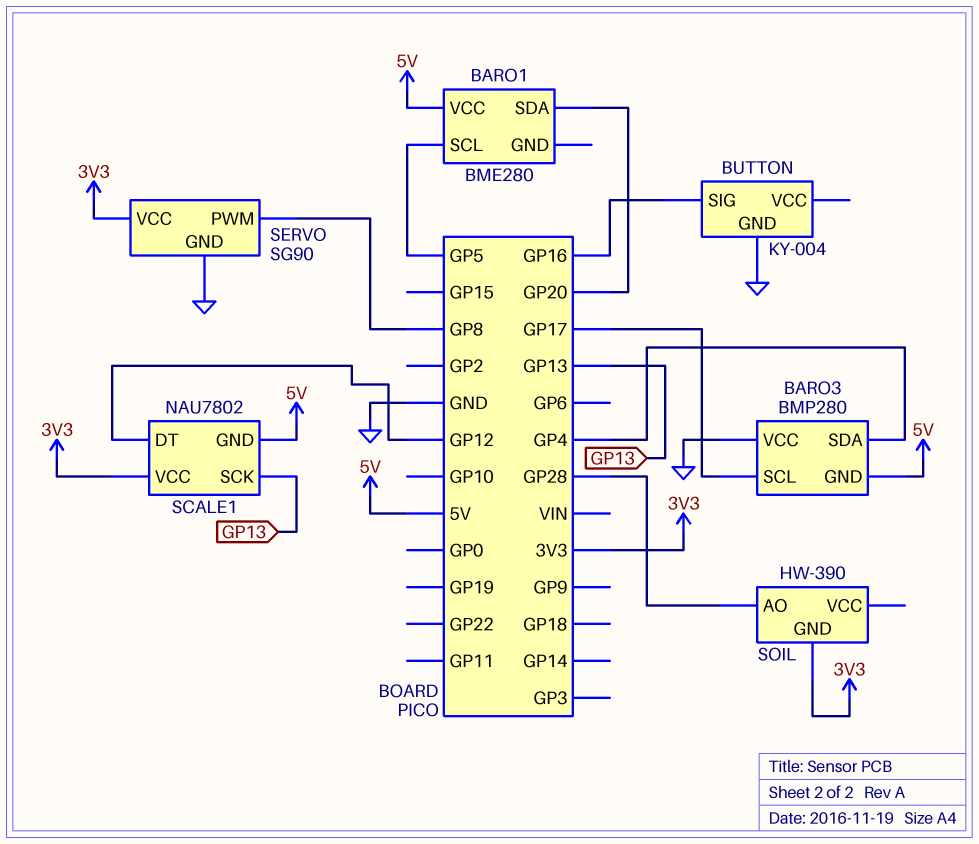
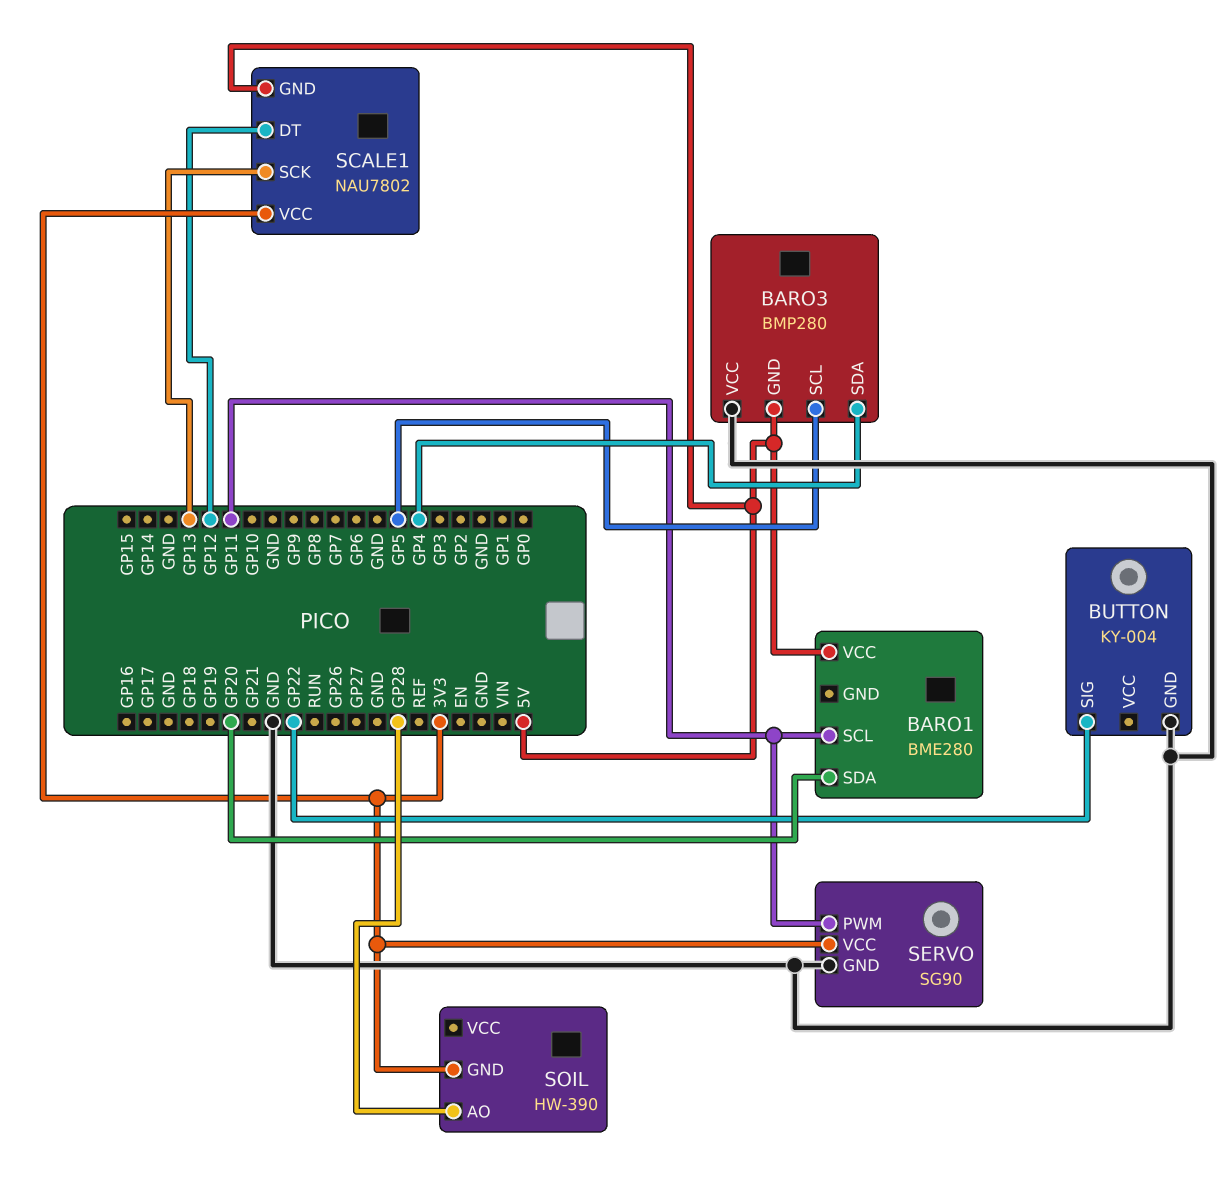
BARO1 pin SCL: GP5 -> GP11
BARO3 pin SCL: GP17 -> GP5
BUTTON pin SIG: GP16 -> GP22
SERVO pin PWM: GP8 -> GP11

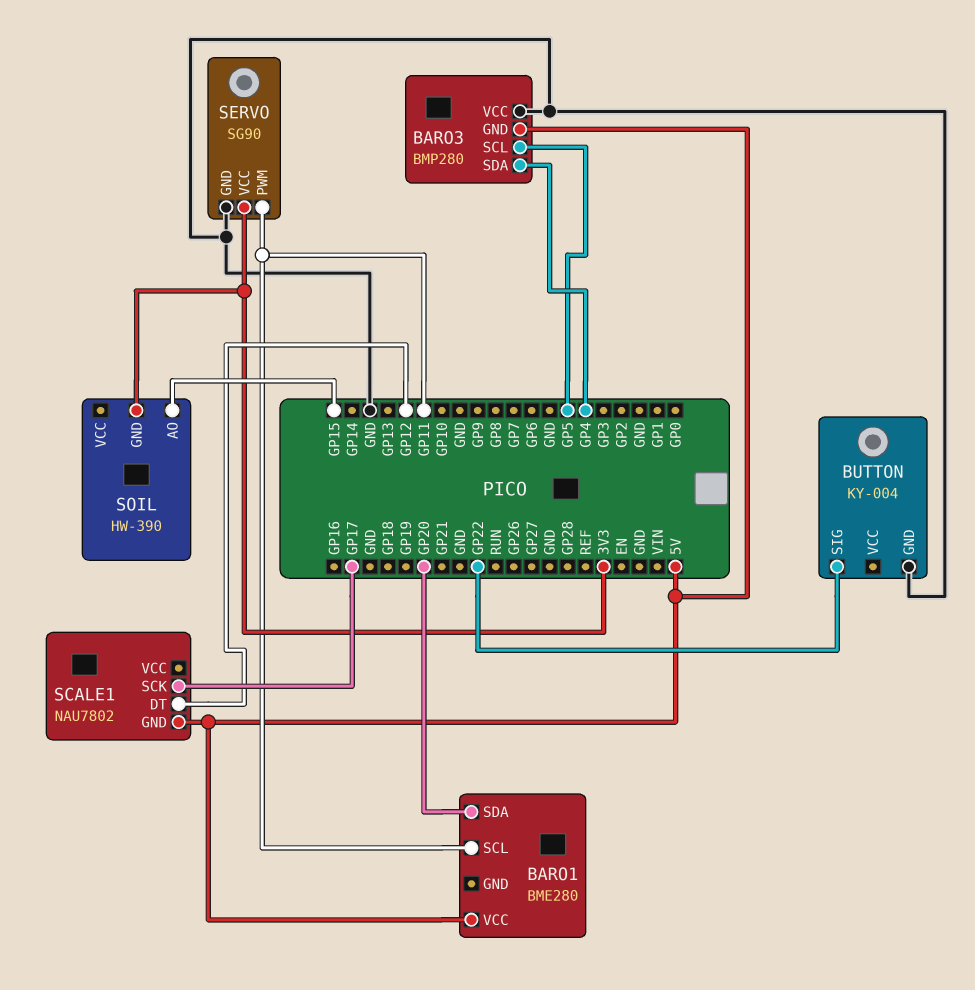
SCALE1 pin SCK: GP13 -> GP17
SCALE1 pin VCC: 3V3 -> none
SOIL pin AO: GP28 -> GP15

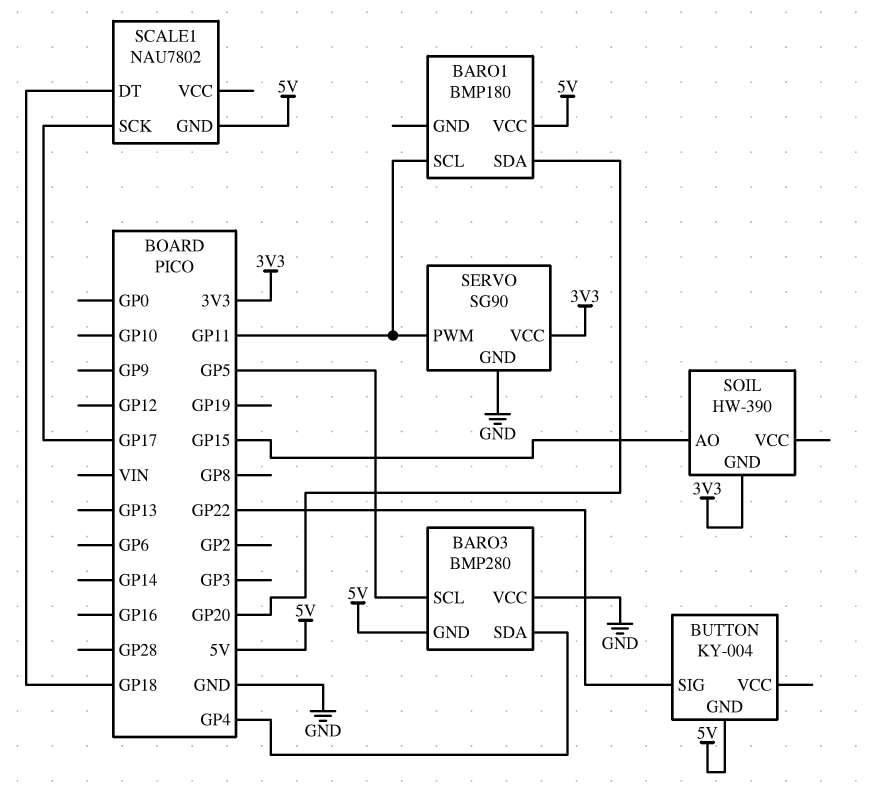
BARO1: BME280 -> BMP180
BUTTON pin GND: GND -> 5V
SCALE1 pin DT: GP12 -> GP18

